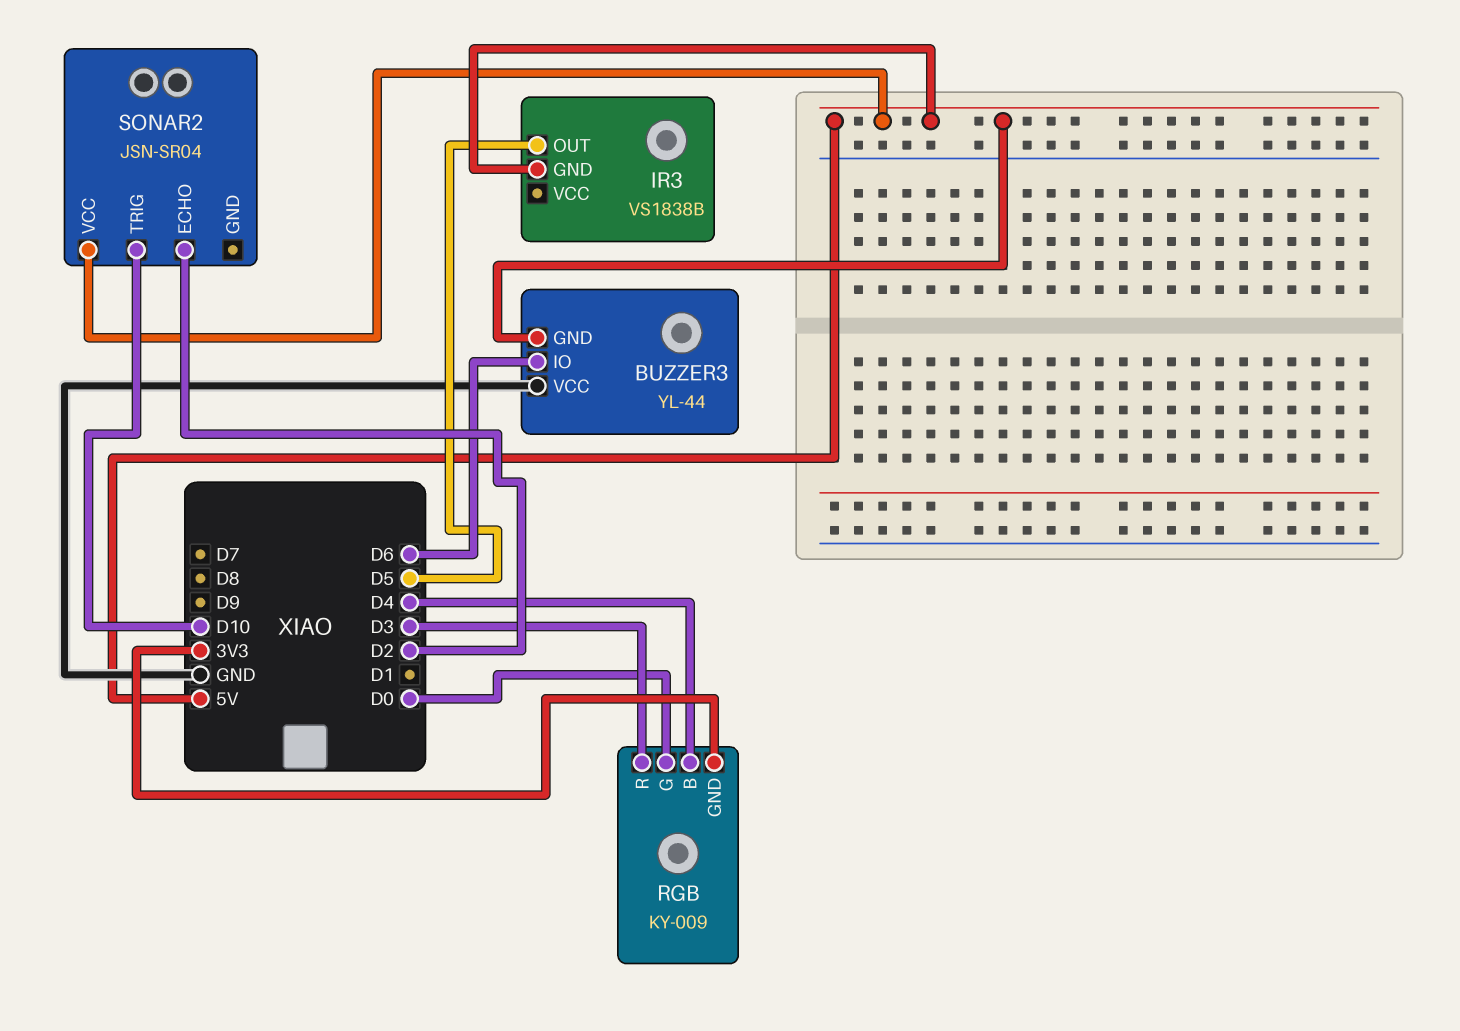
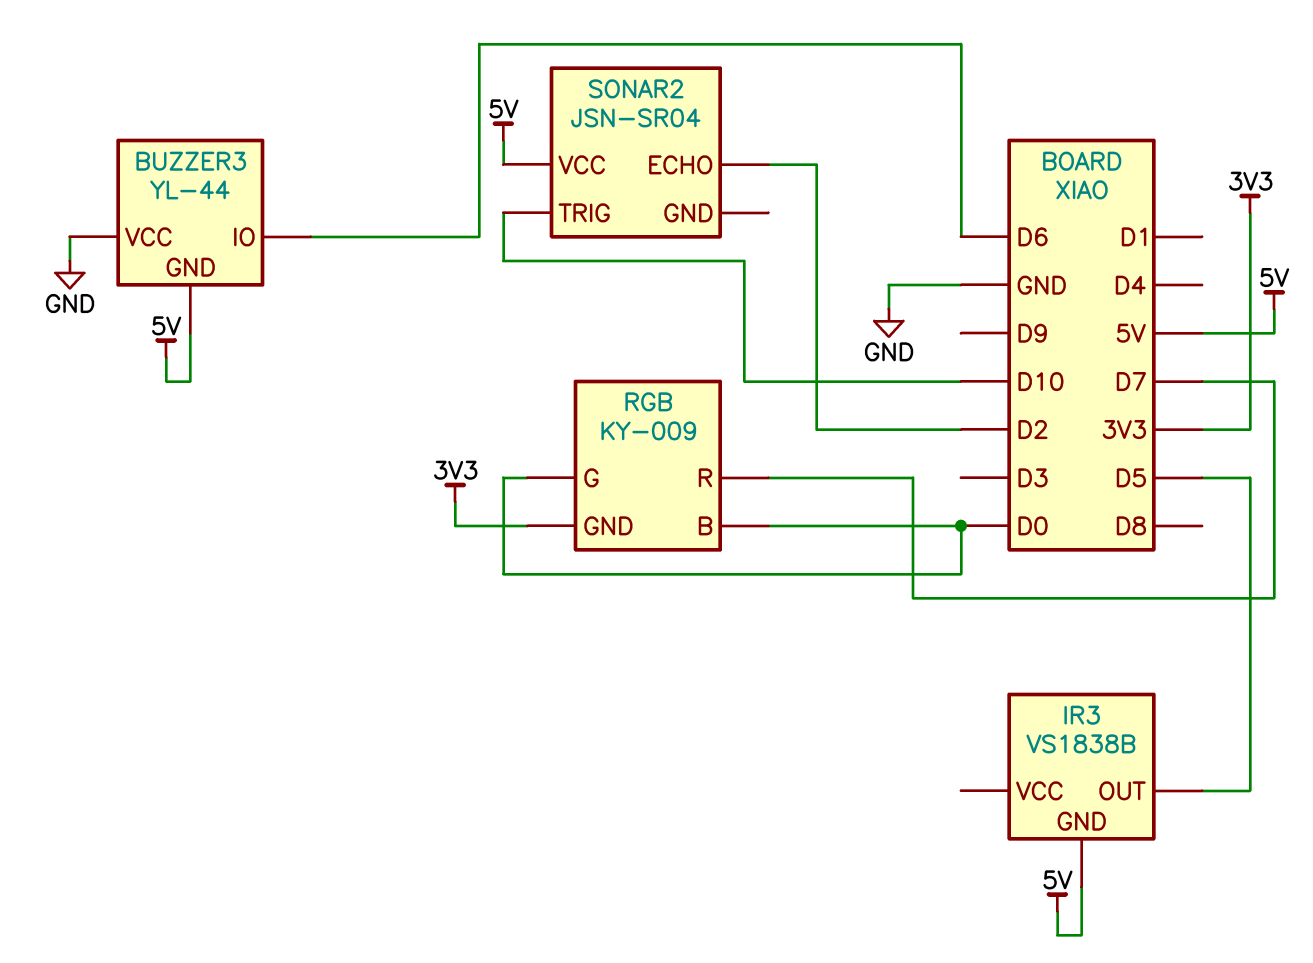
RGB pin B: D4 -> D0
RGB pin R: D3 -> D7

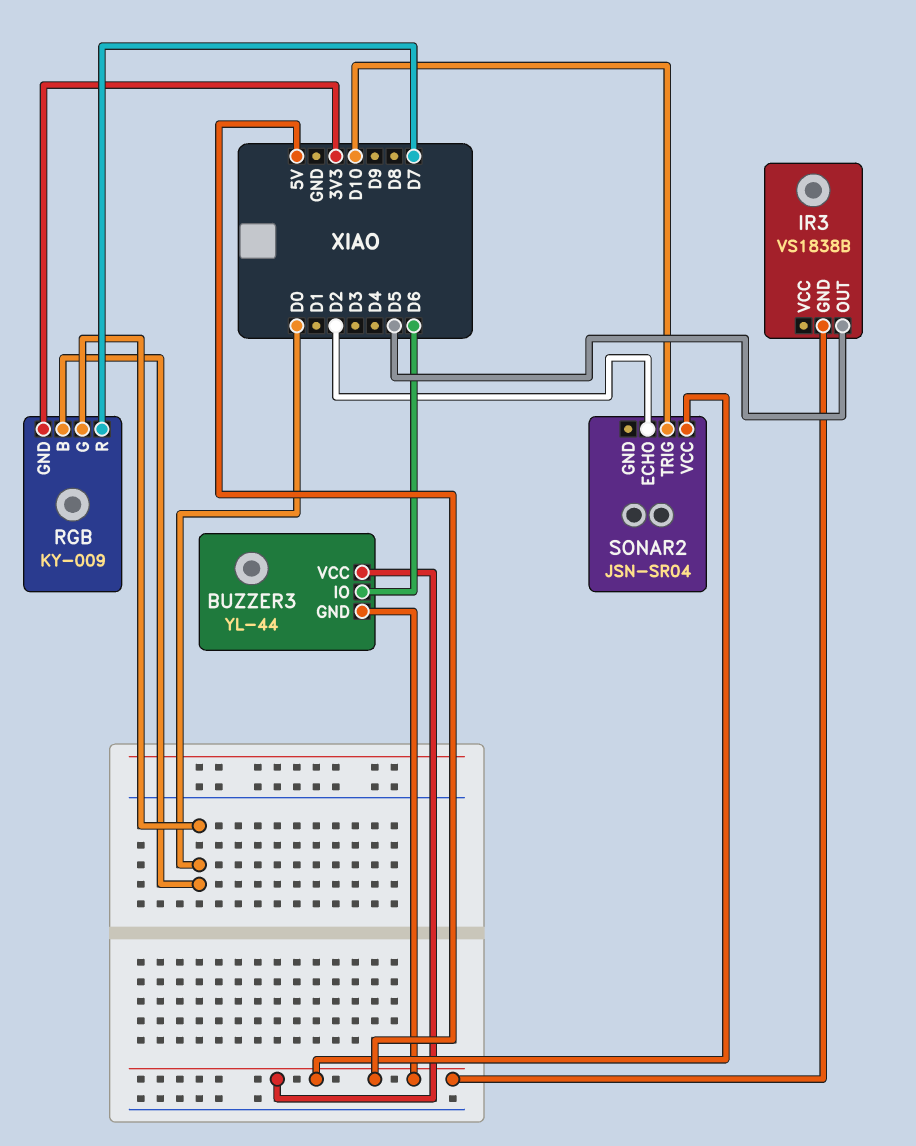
BUZZER3 pin VCC: GND -> 5V

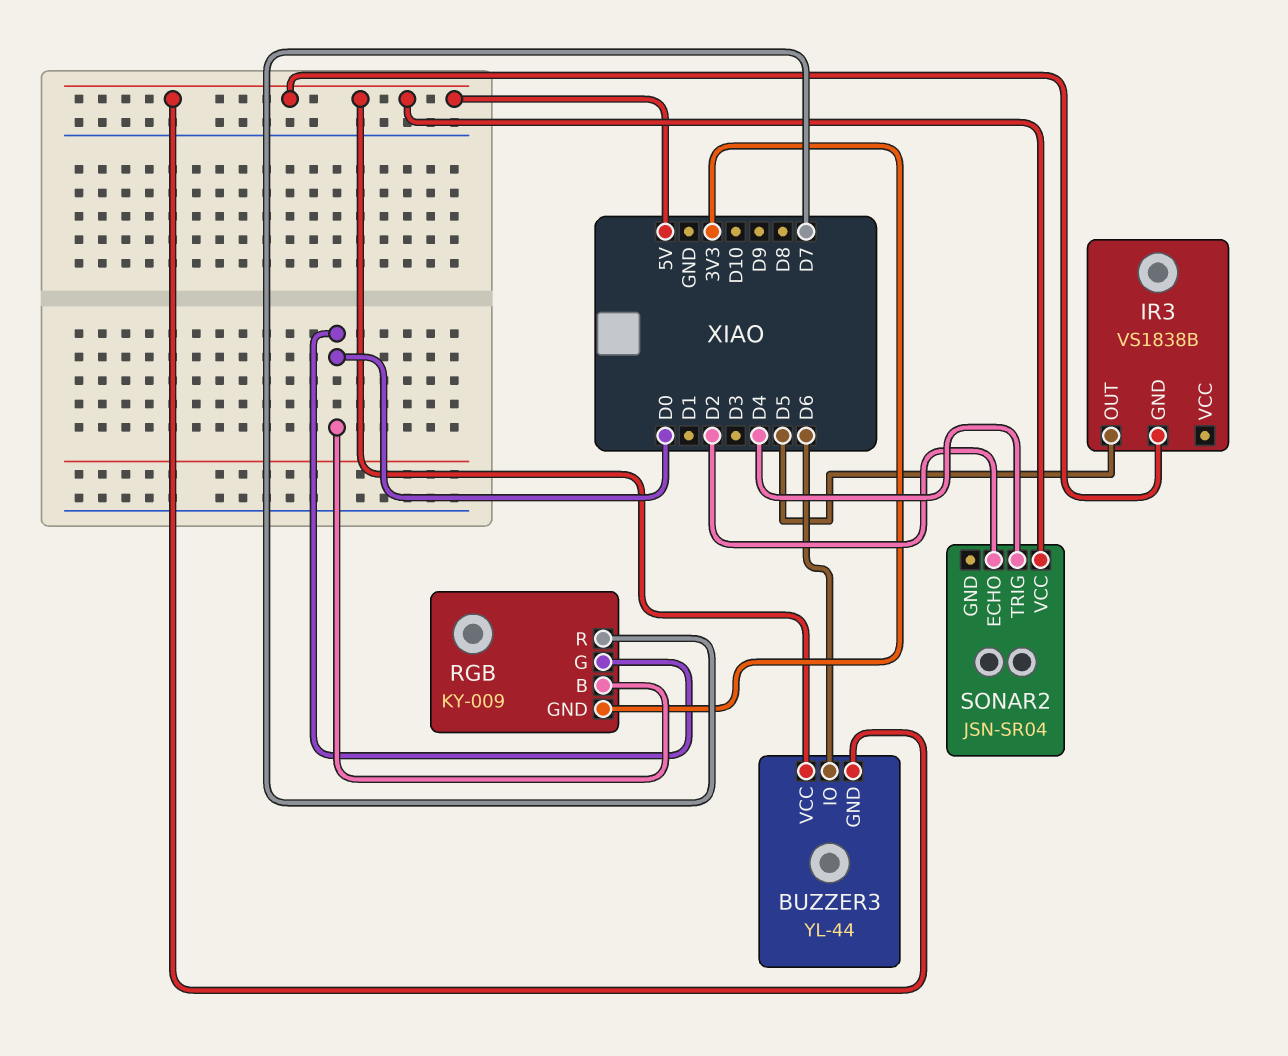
SONAR2 pin TRIG: D10 -> D4

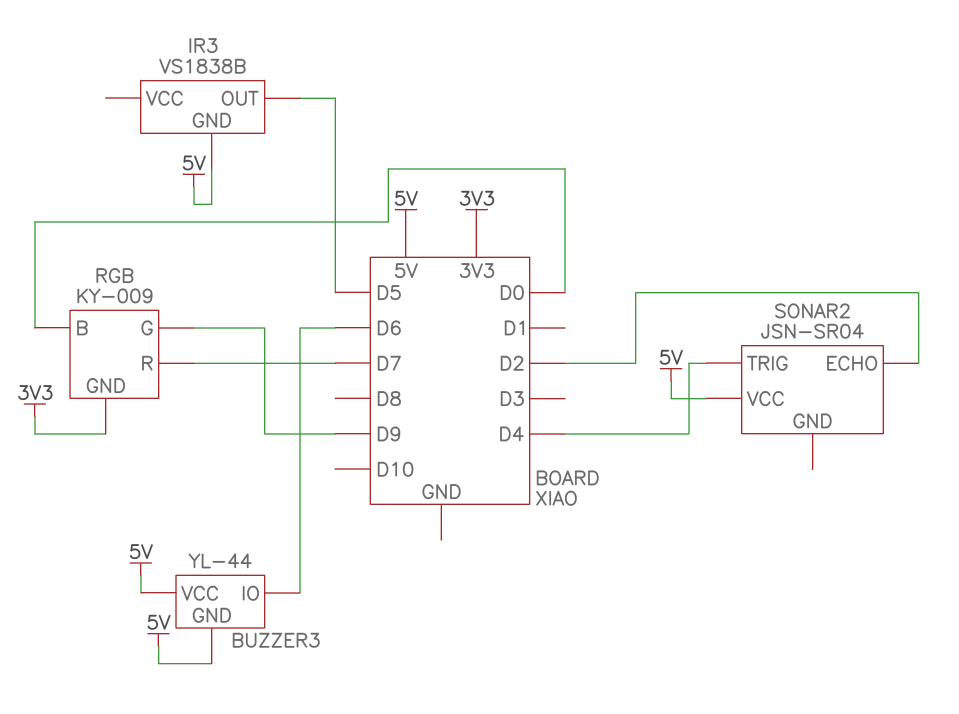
RGB pin G: D0 -> D9

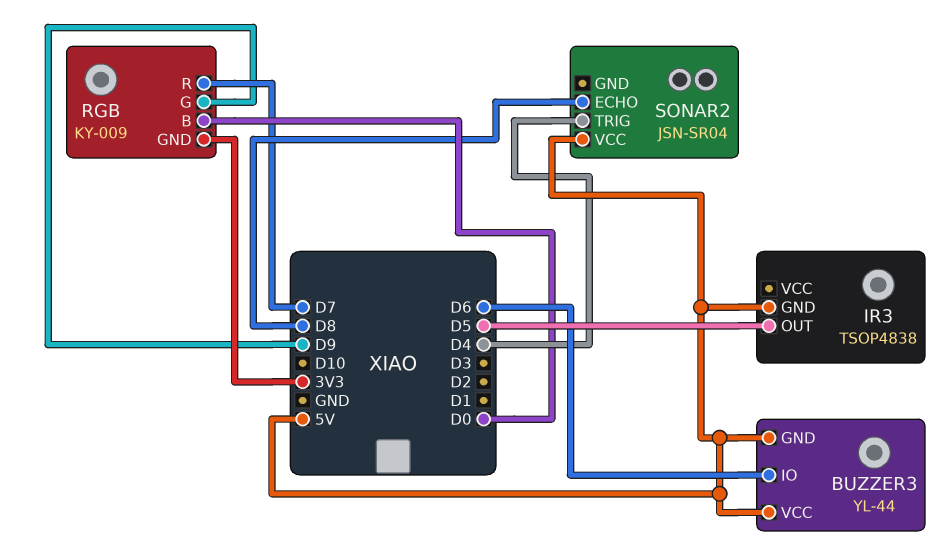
IR3: VS1838B -> TSOP4838
SONAR2 pin ECHO: D2 -> D8

